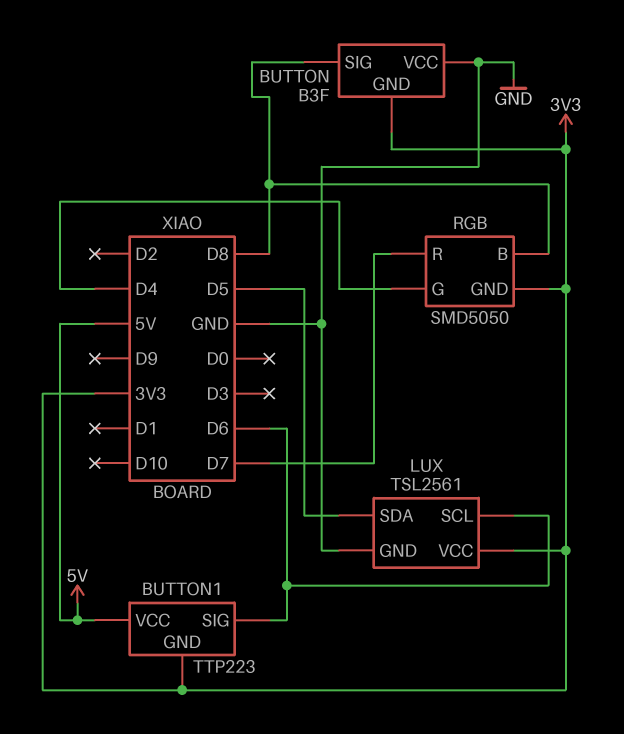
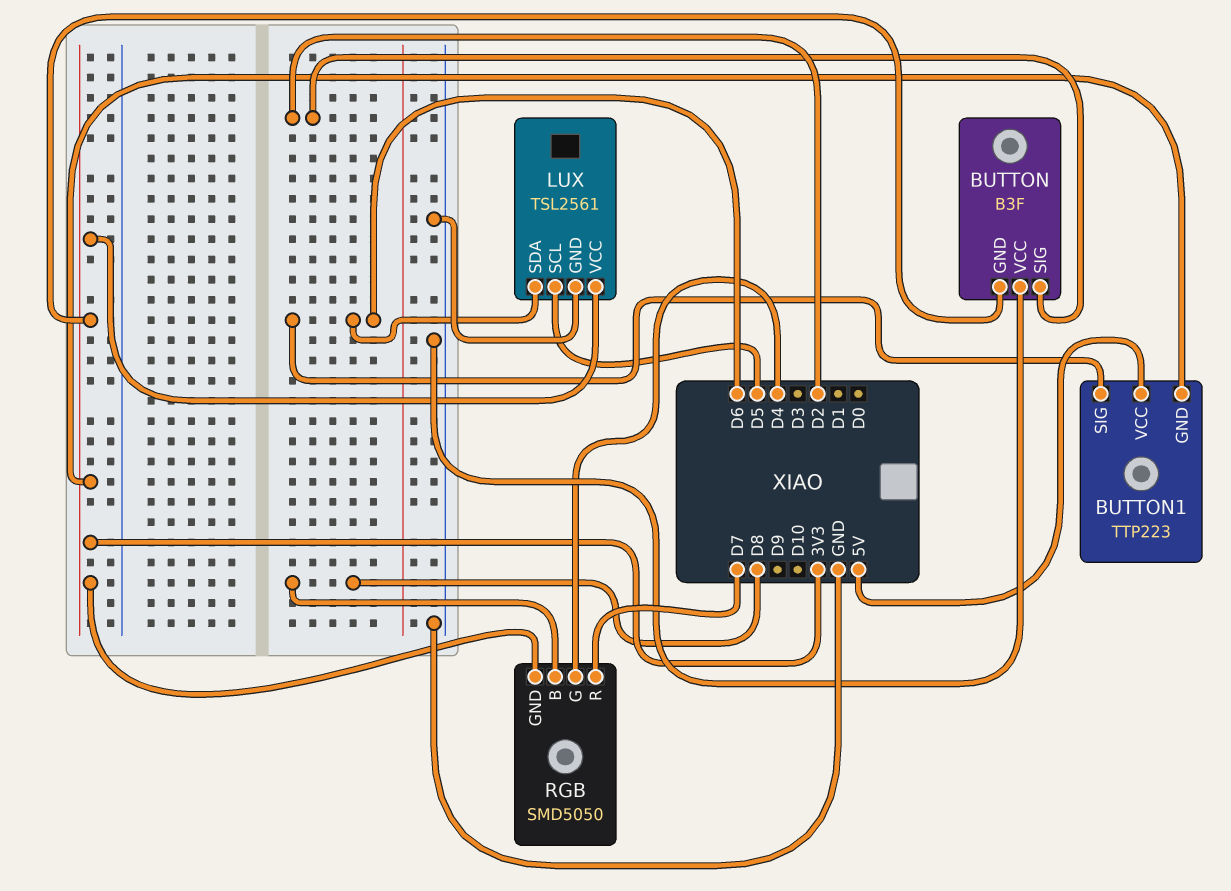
BUTTON pin SIG: D8 -> D2
LUX pin SCL: D6 -> D5
LUX pin SDA: D5 -> D6

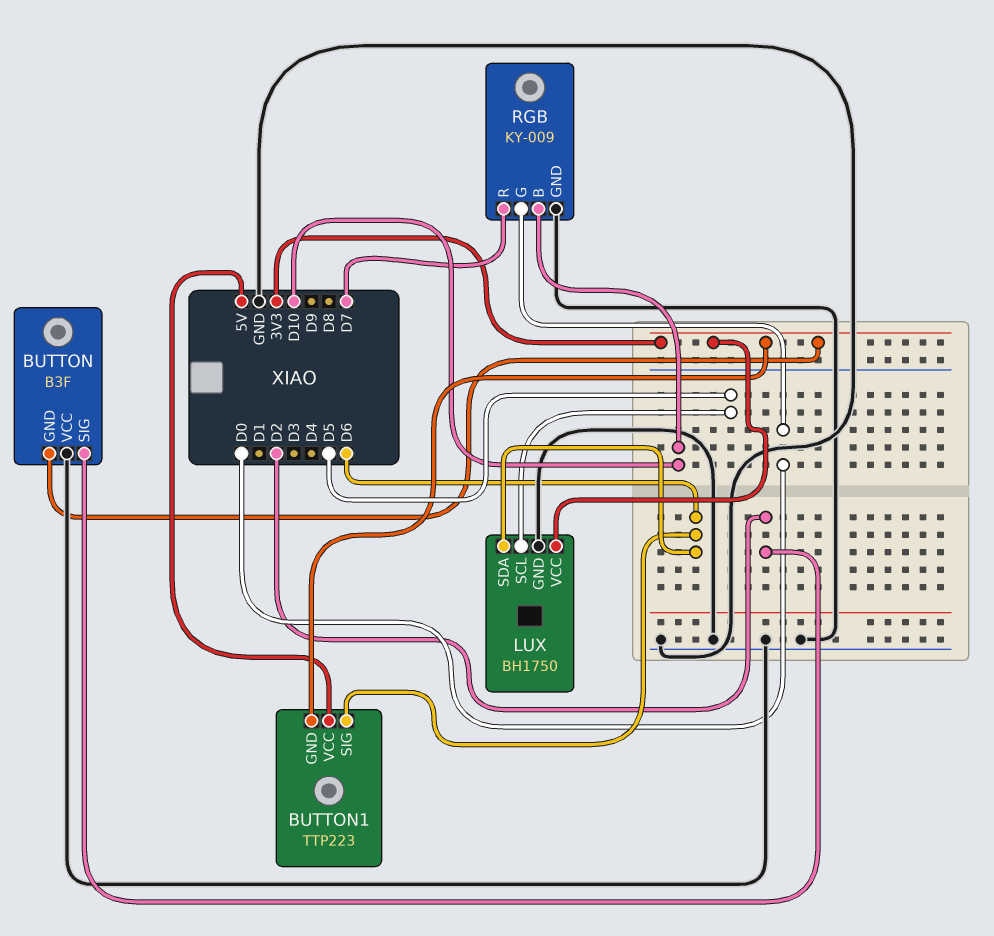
LUX: TSL2561 -> BH1750
RGB: SMD5050 -> KY-009
RGB pin B: D8 -> D10
RGB pin G: D4 -> D0
RGB pin GND: 3V3 -> GND

